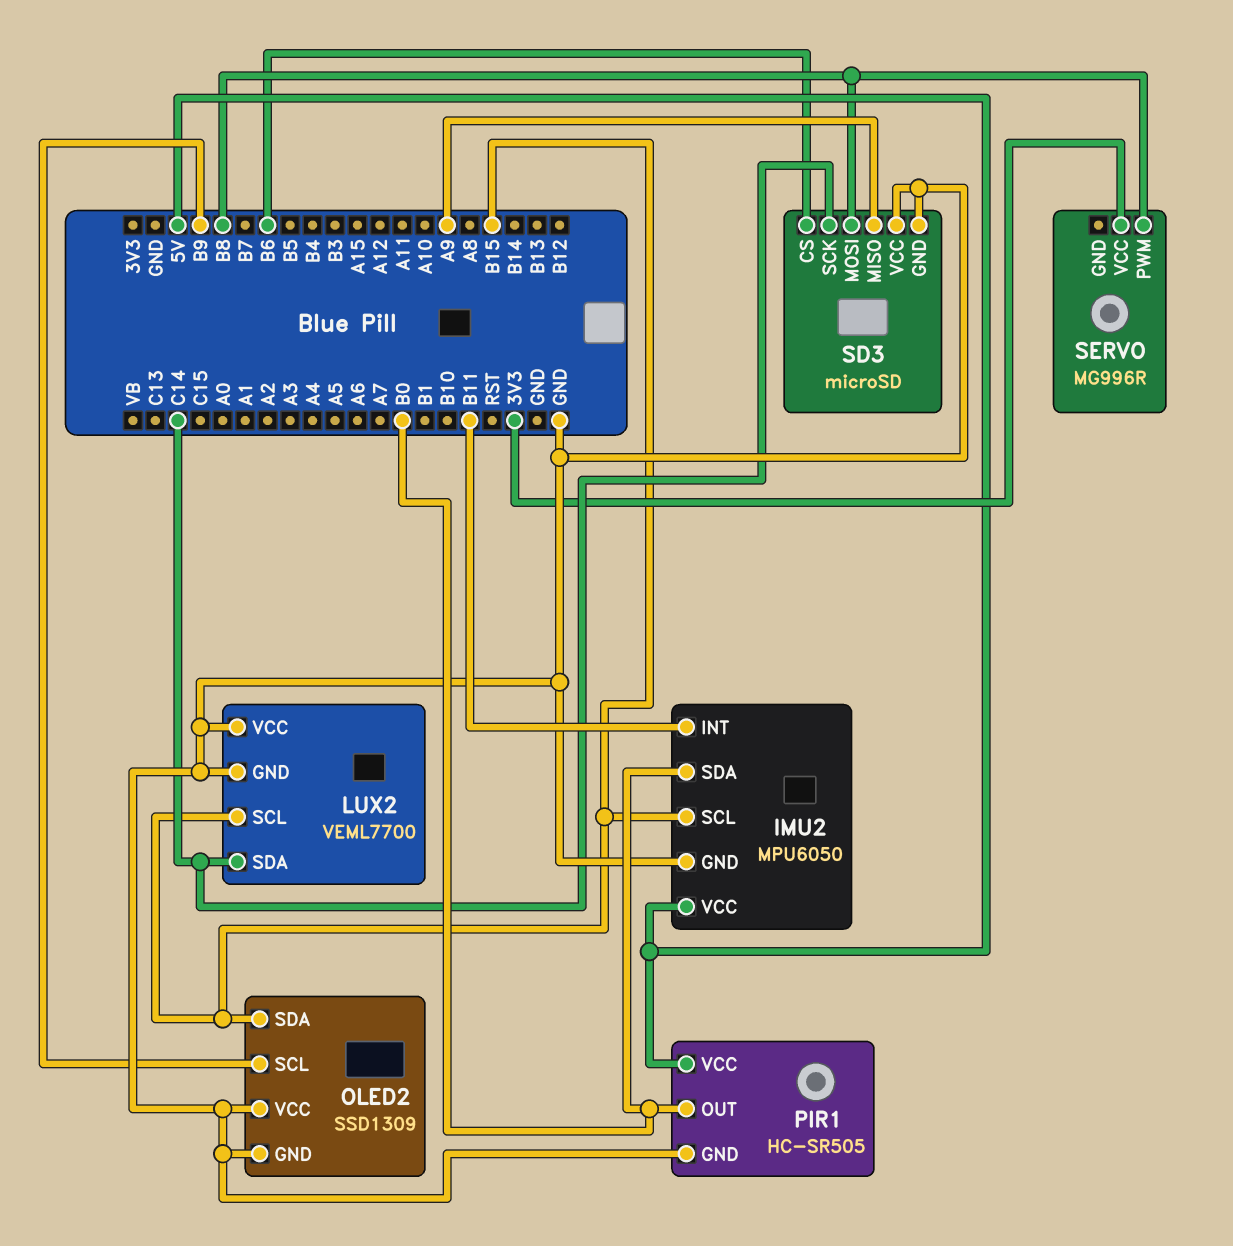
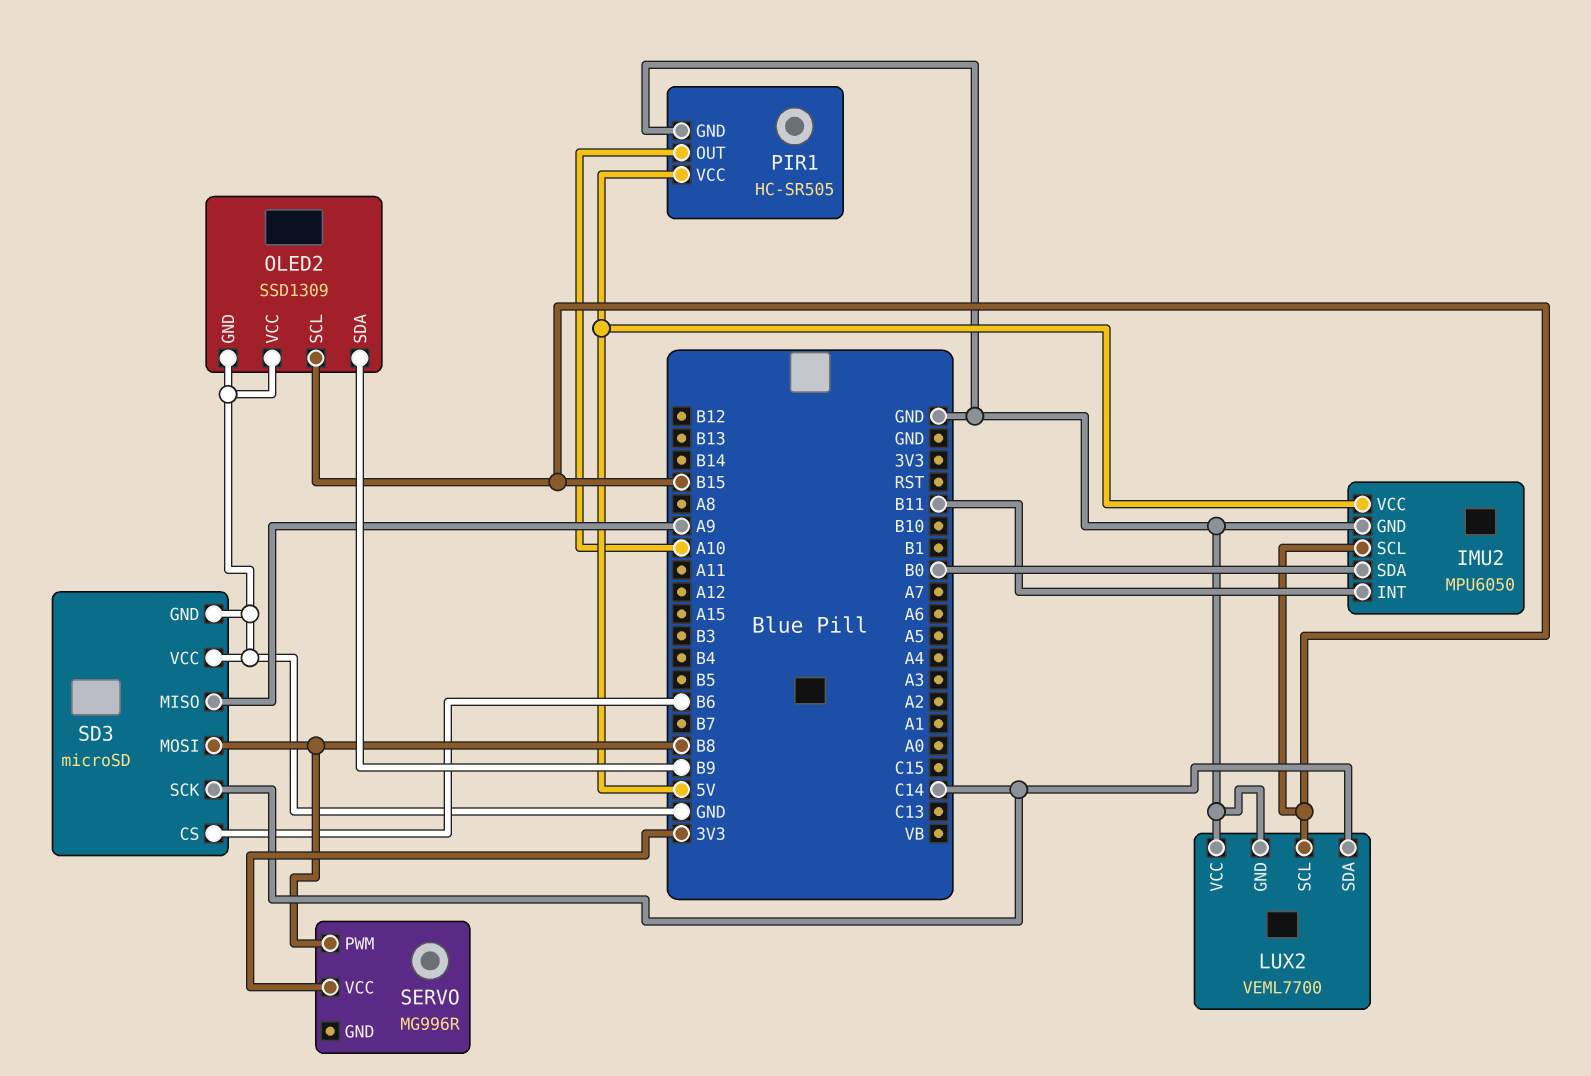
OLED2 pin SCL: B9 -> B15
OLED2 pin SDA: B15 -> B9
PIR1 pin OUT: B0 -> A10

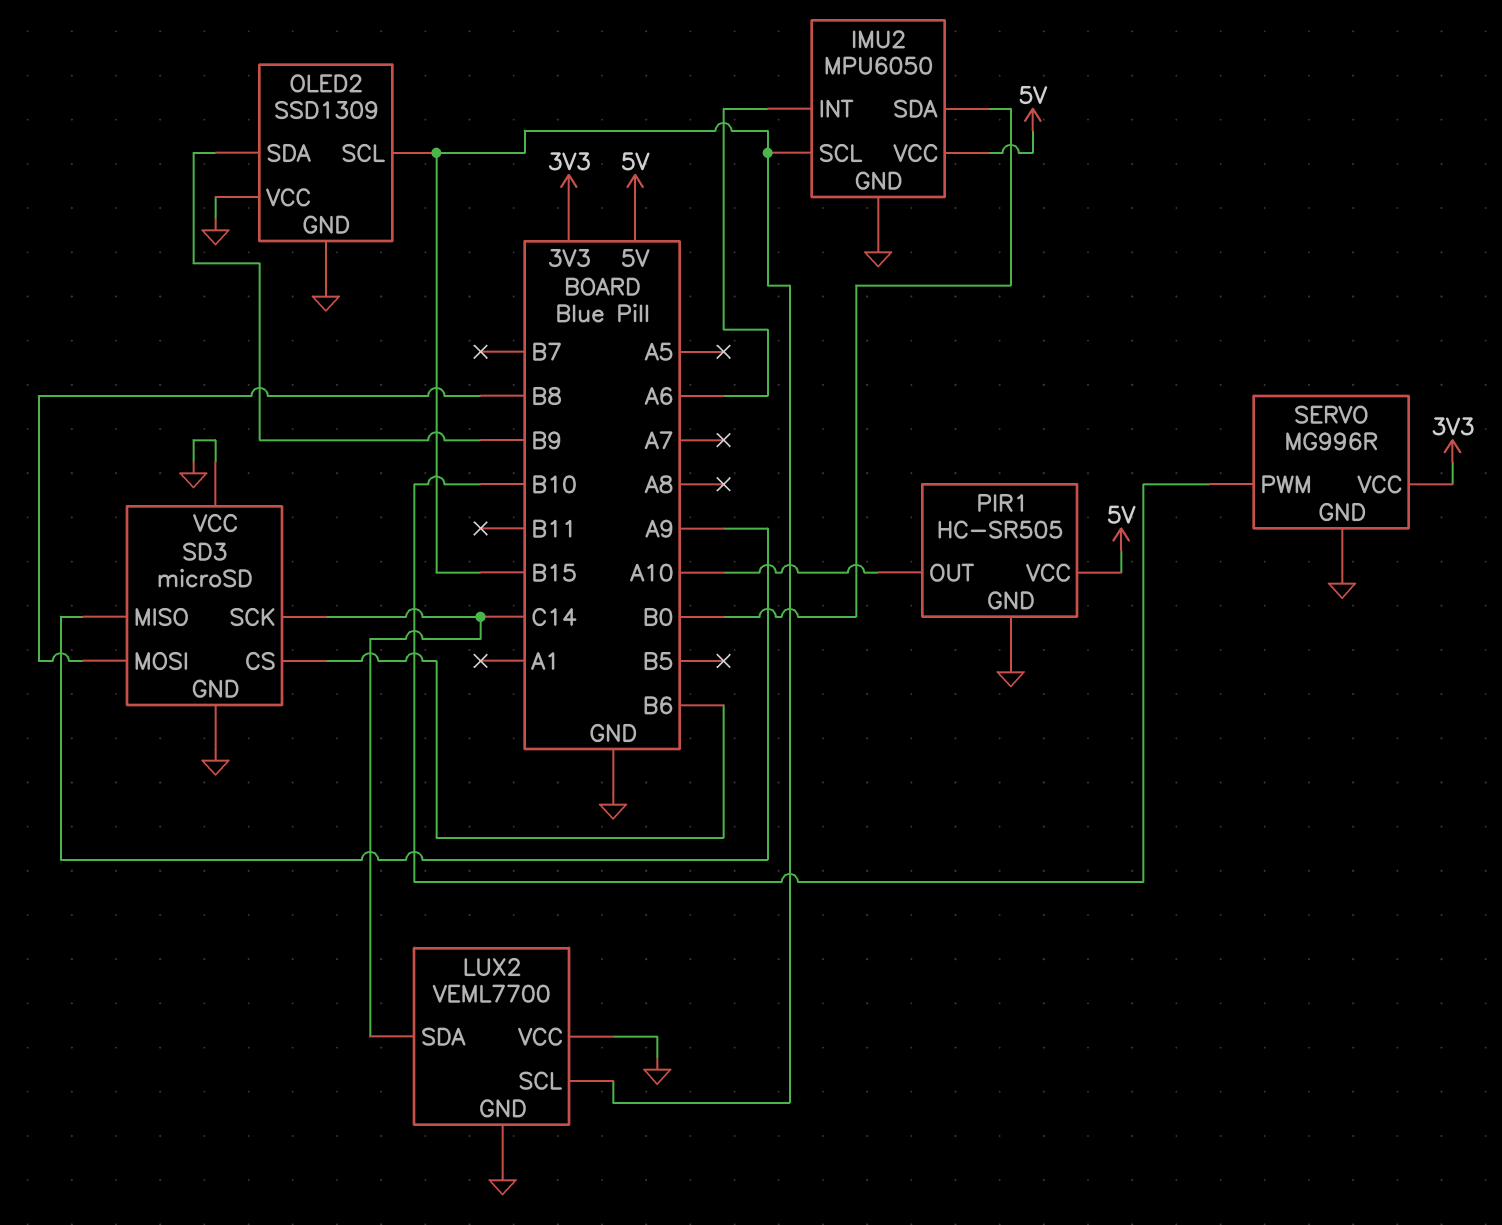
IMU2 pin INT: B11 -> A6
SERVO pin GND: none -> GND
SERVO pin PWM: B8 -> B10

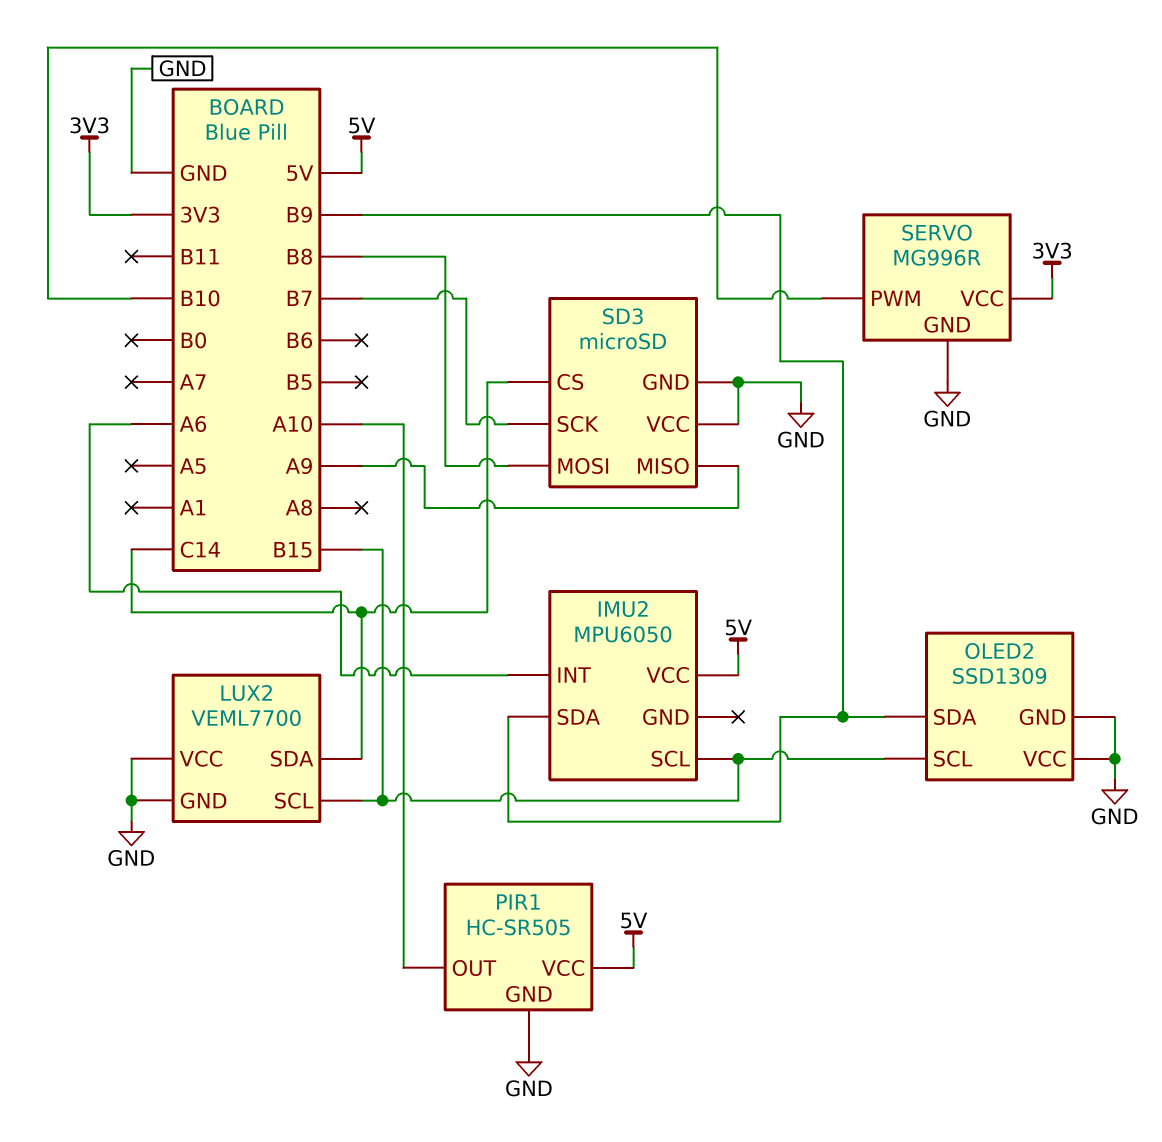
IMU2 pin GND: GND -> none
IMU2 pin SDA: B0 -> B9
SD3 pin CS: B6 -> C14
SD3 pin SCK: C14 -> B7

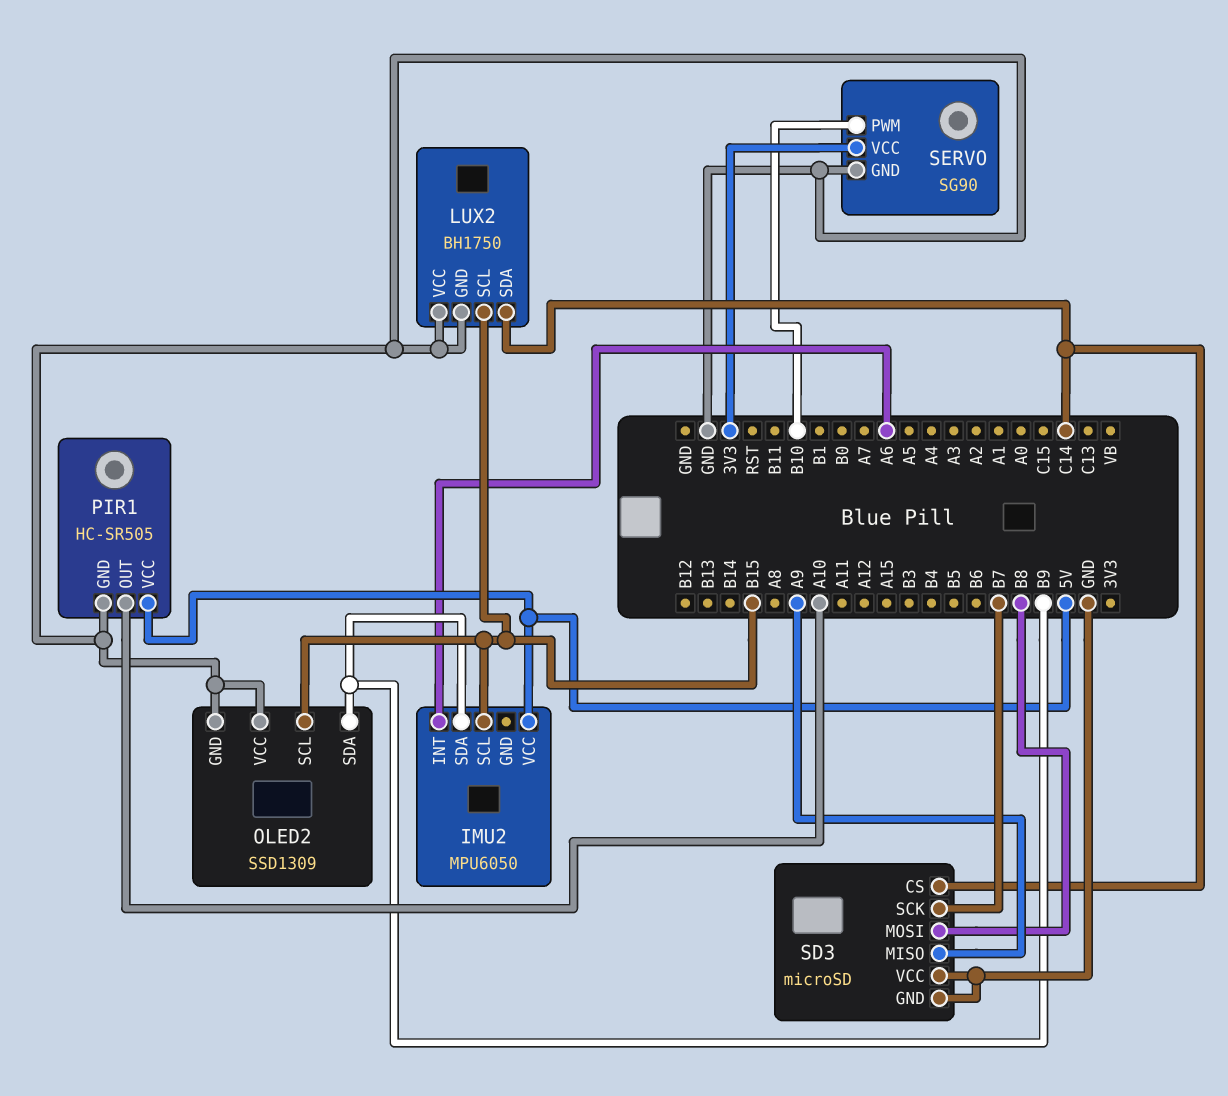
LUX2: VEML7700 -> BH1750
SERVO: MG996R -> SG90

